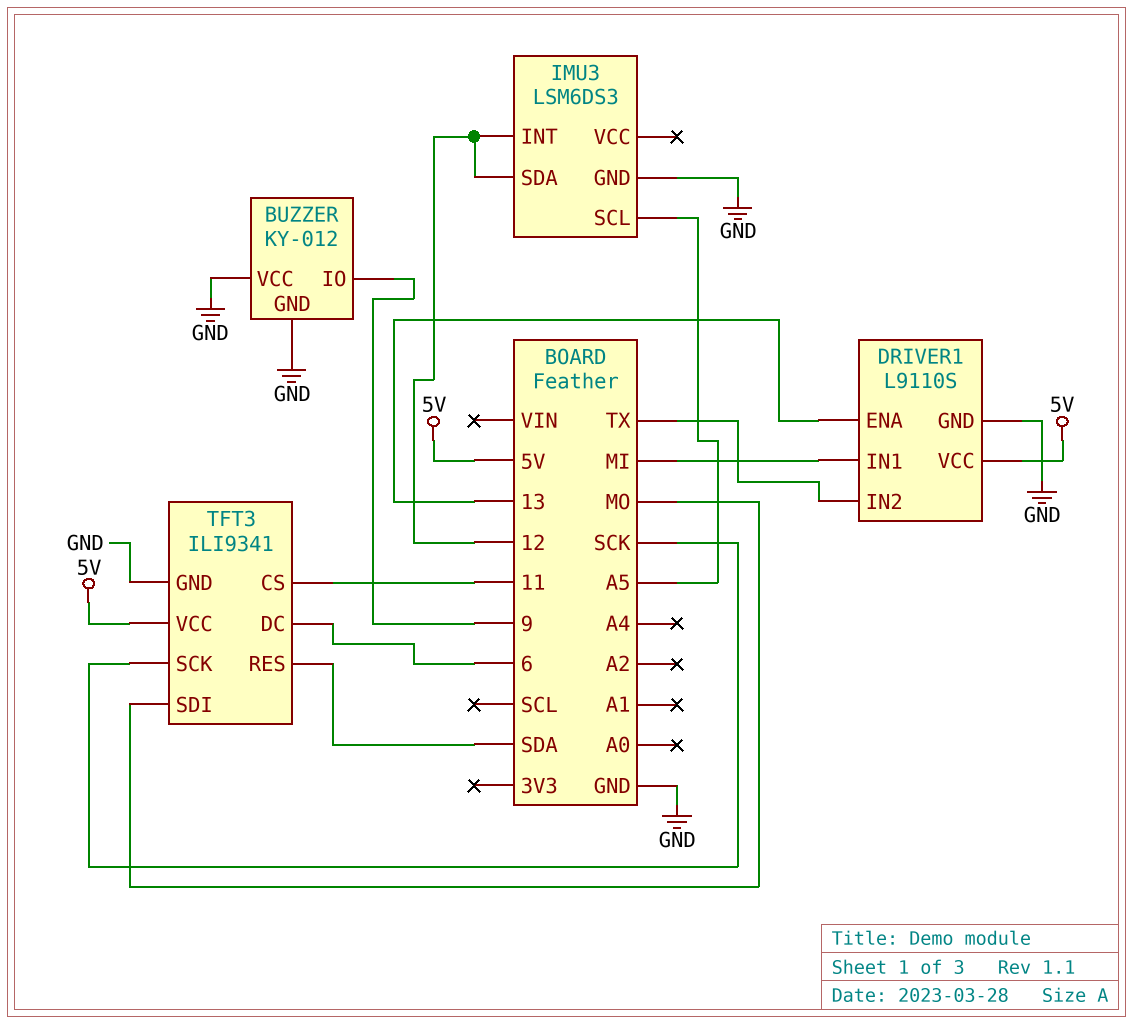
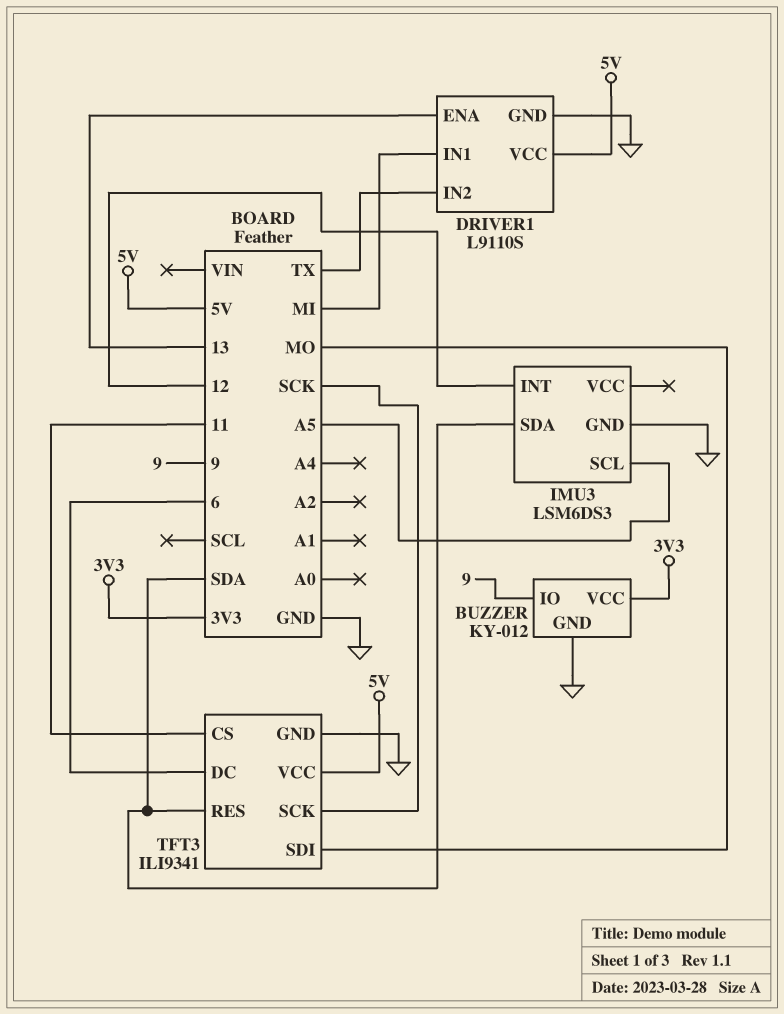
BUZZER pin VCC: GND -> 3V3
IMU3 pin SDA: 12 -> SDA

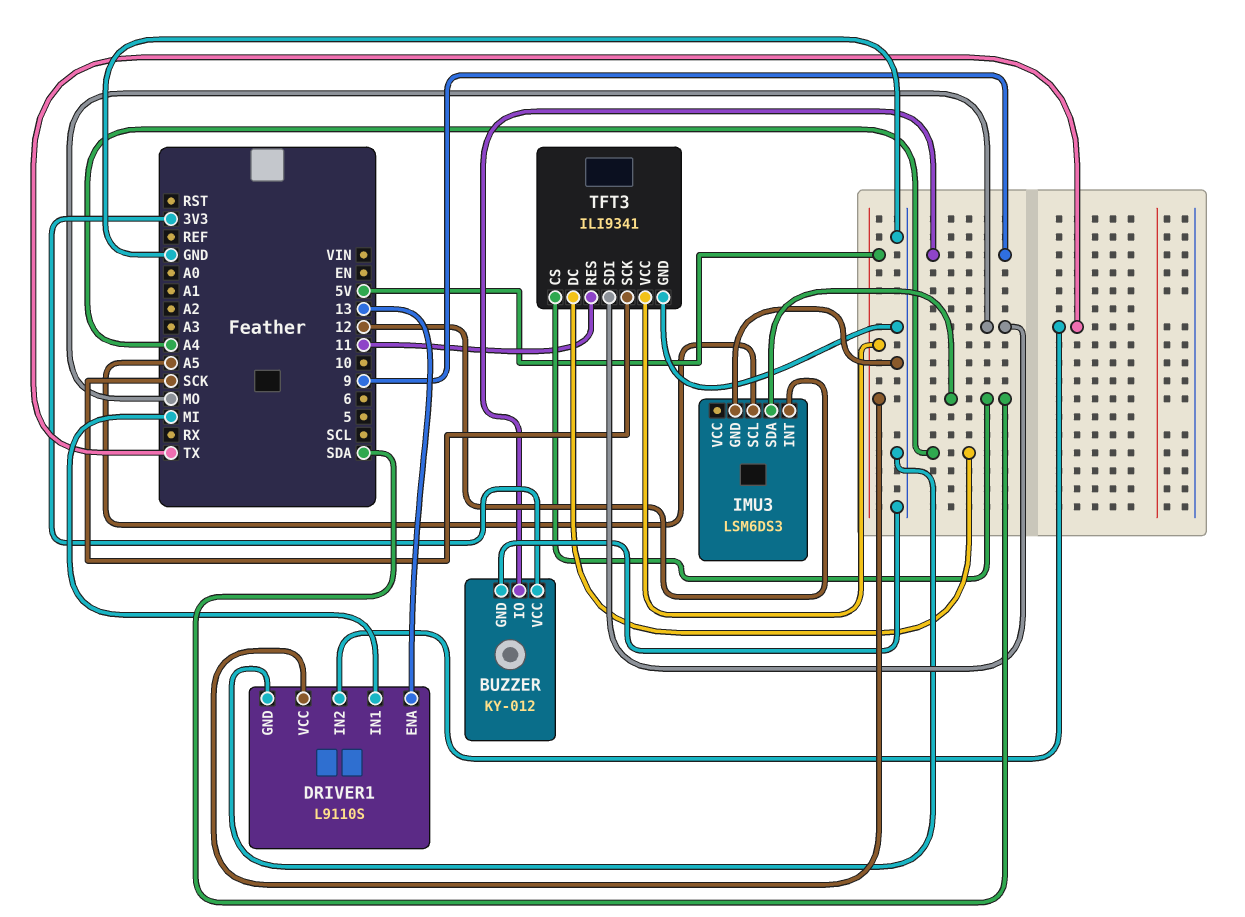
TFT3 pin CS: 11 -> SDA
TFT3 pin DC: 6 -> A4
TFT3 pin RES: SDA -> 11

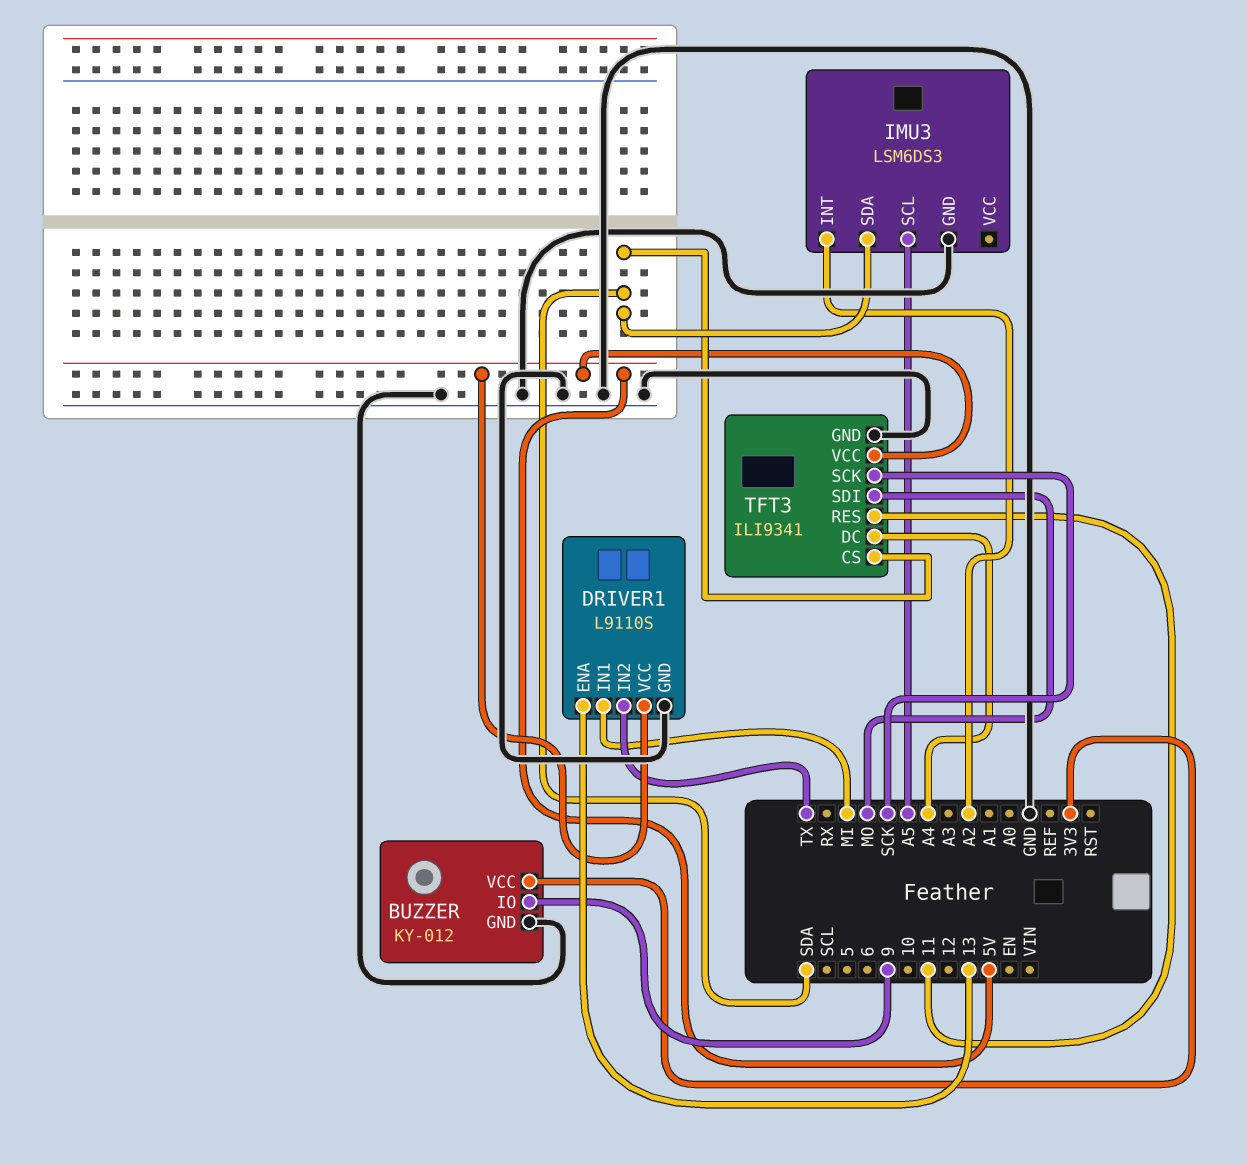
IMU3 pin INT: 12 -> A2

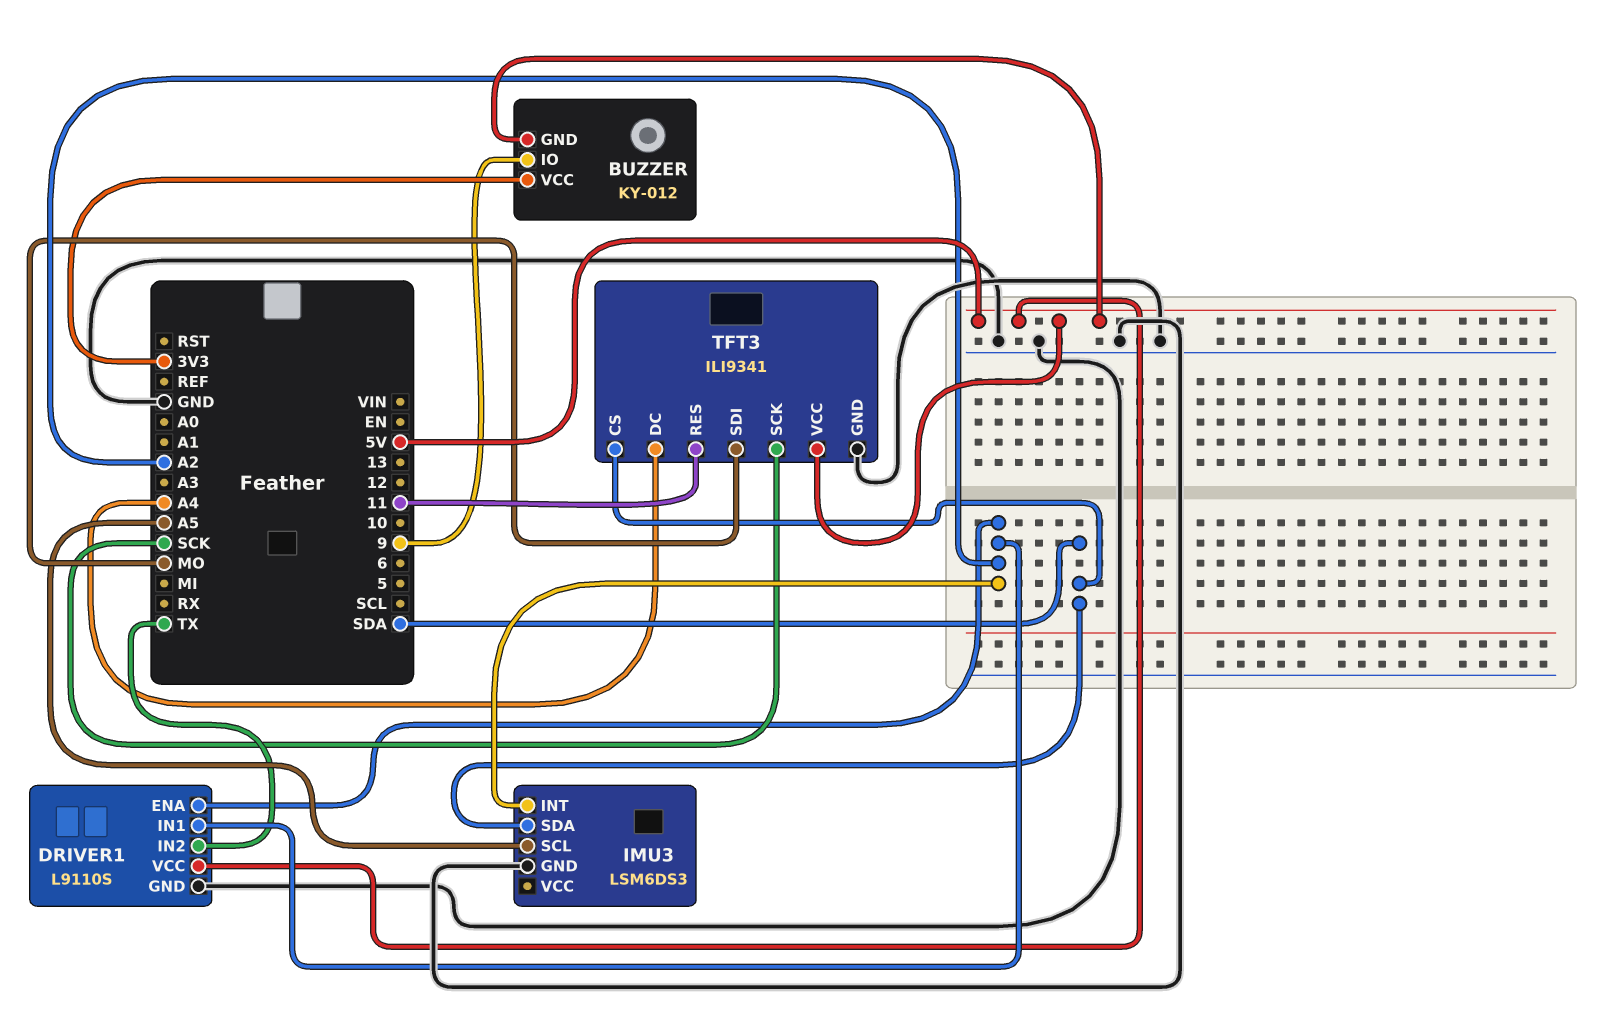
BUZZER pin GND: GND -> 5V
DRIVER1 pin ENA: 13 -> A2
DRIVER1 pin IN1: MI -> A2

